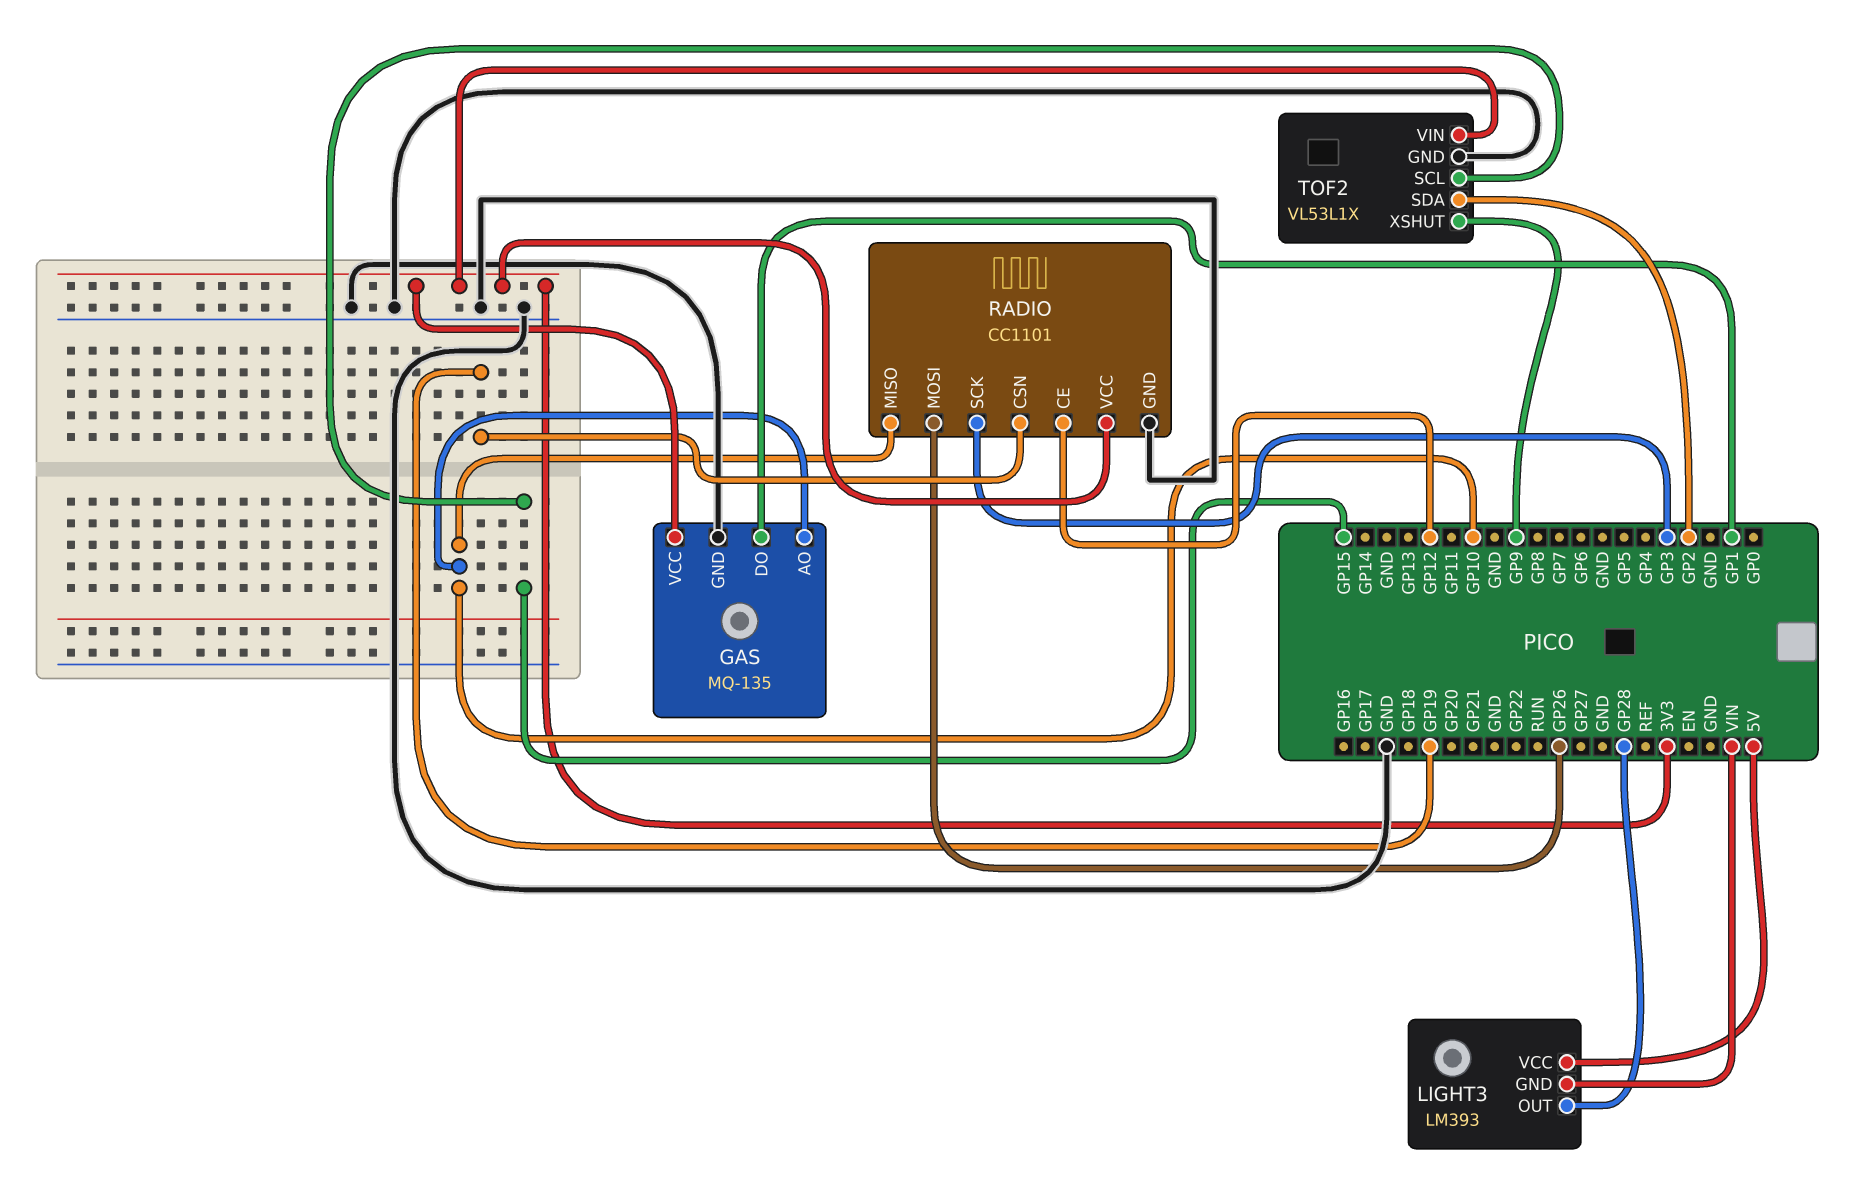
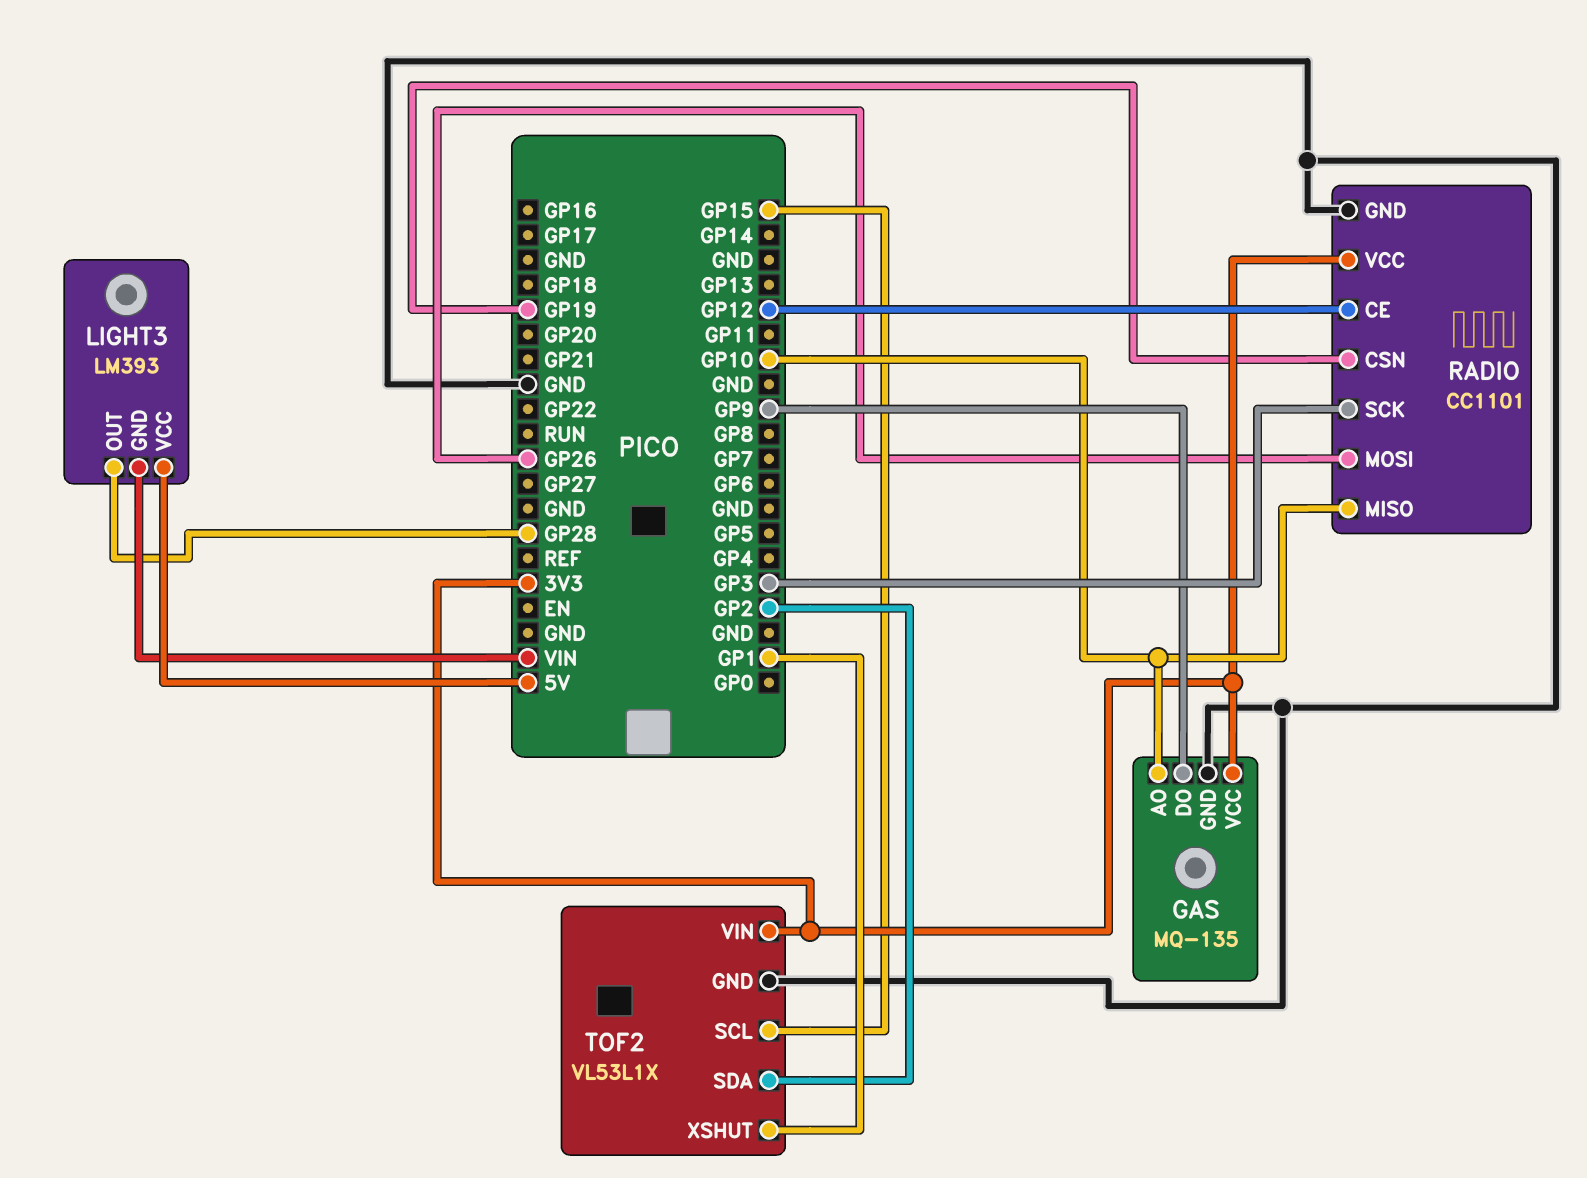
GAS pin DO: GP1 -> GP9
TOF2 pin XSHUT: GP9 -> GP1

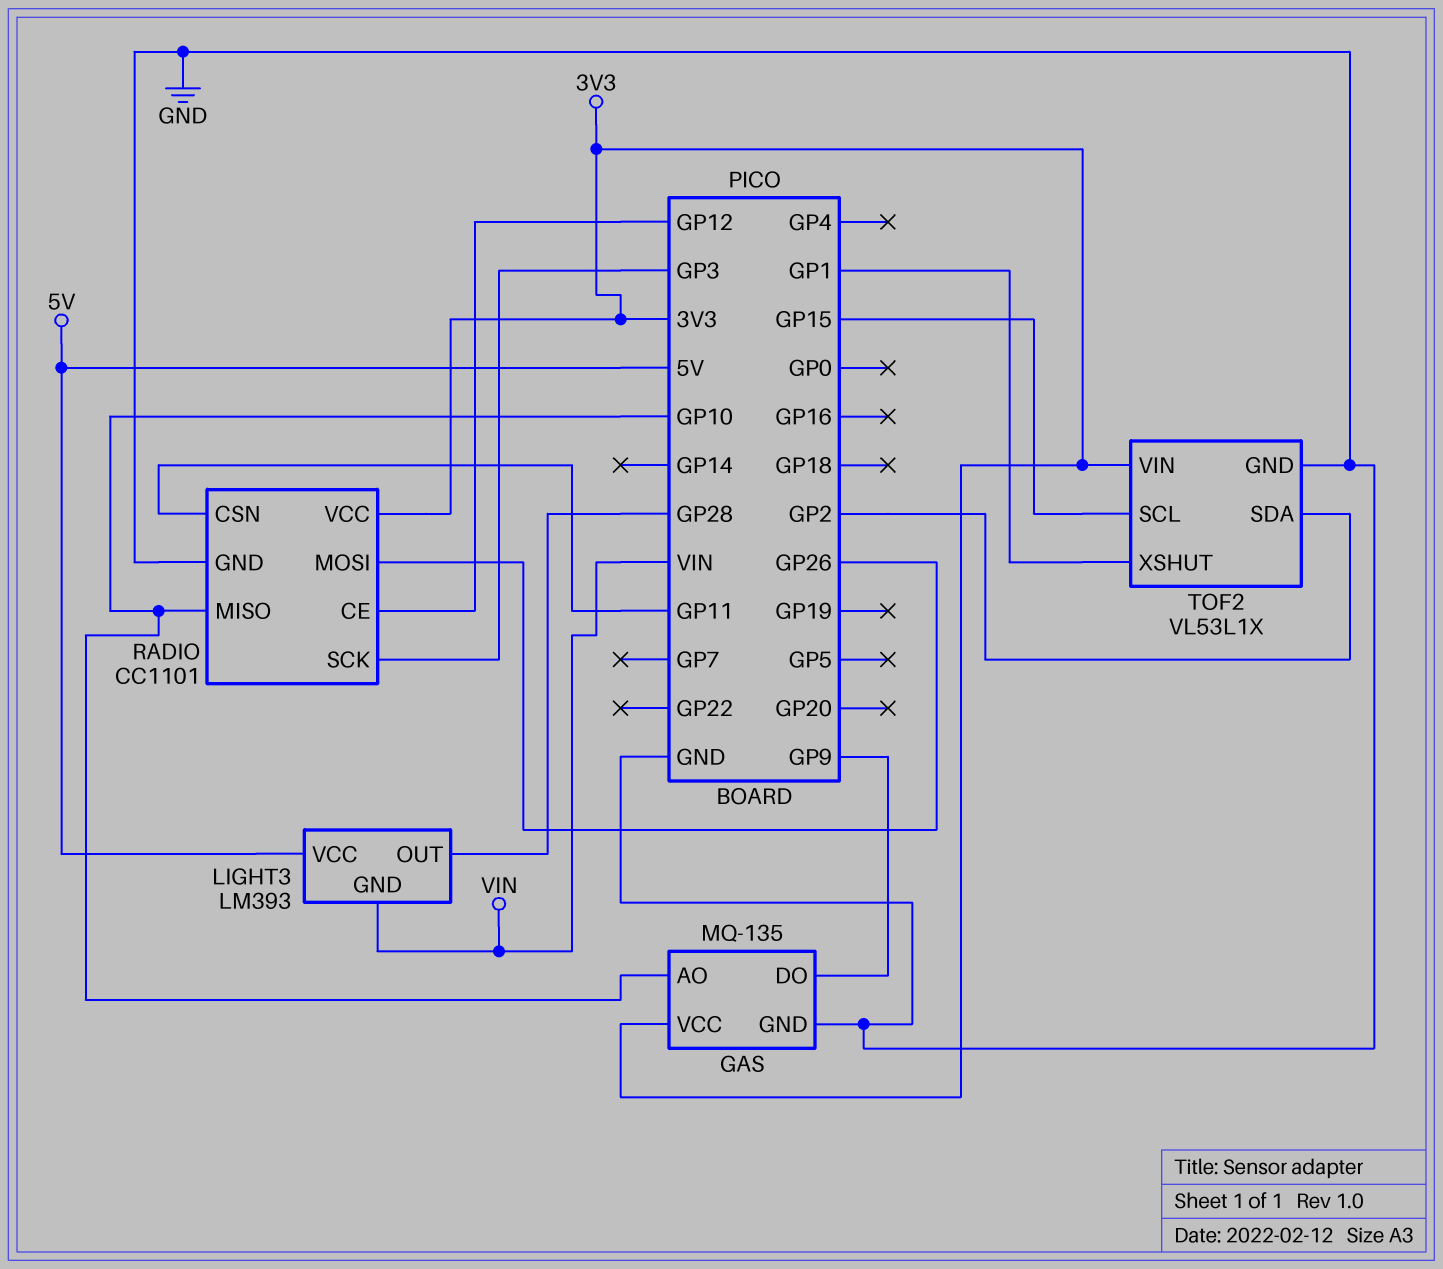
RADIO pin CSN: GP19 -> GP11

